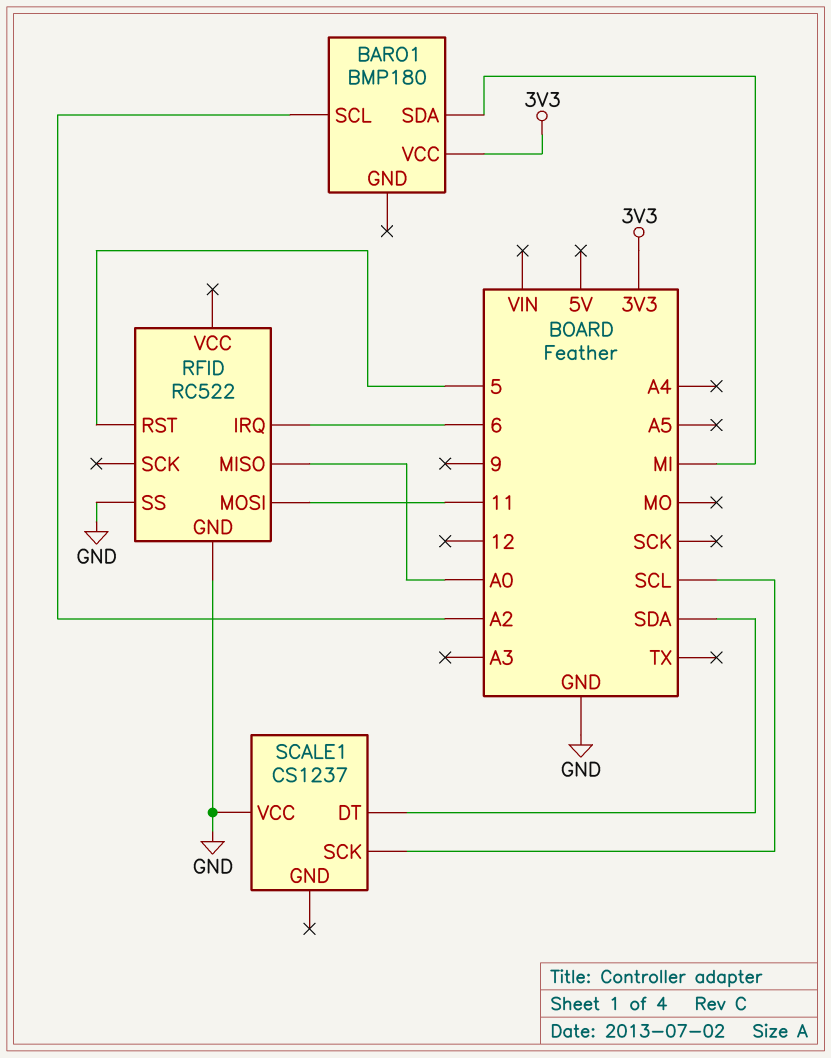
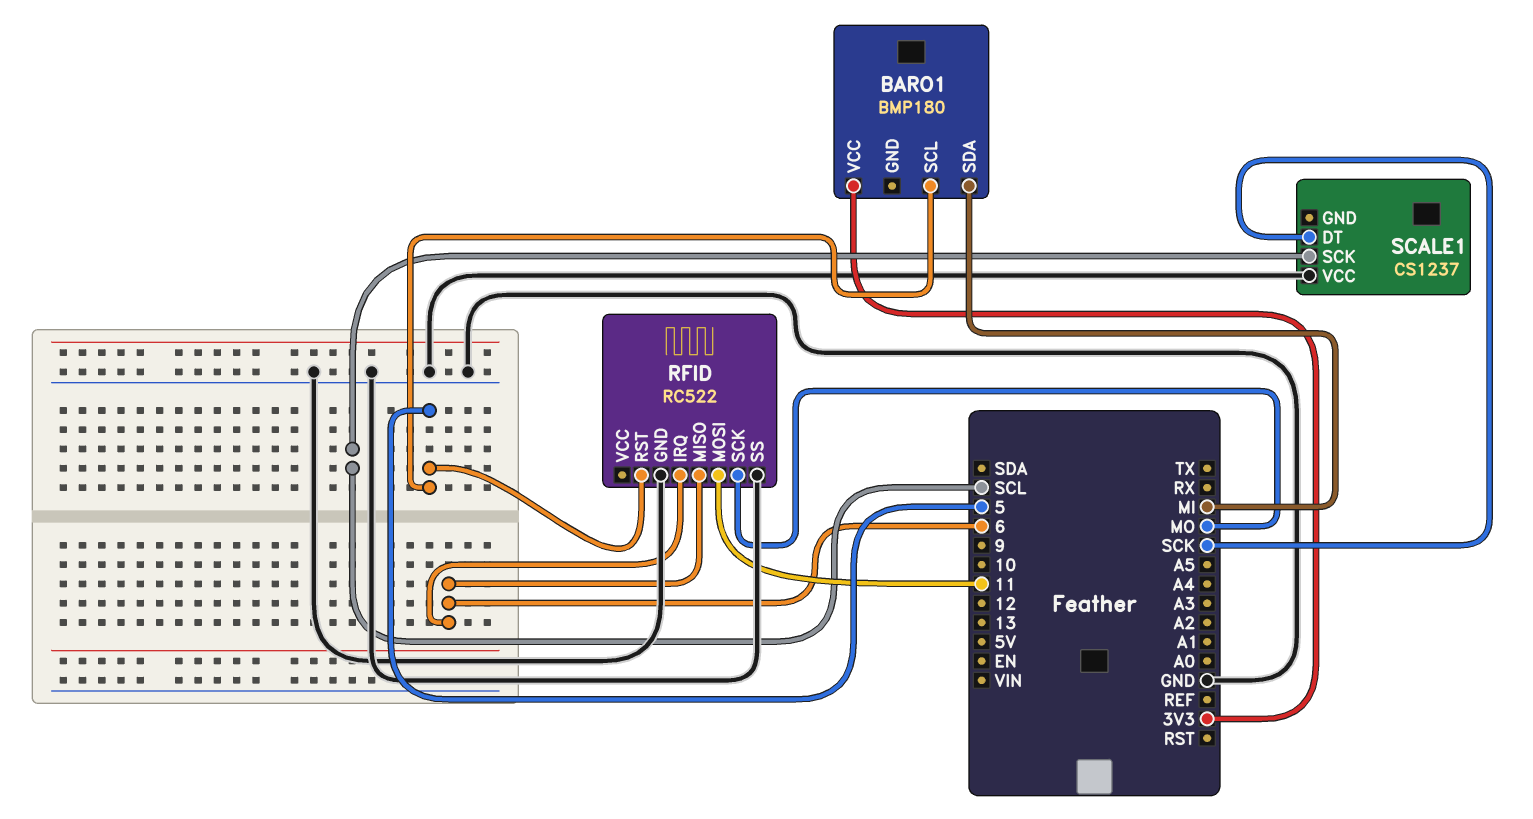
BARO1 pin SCL: A2 -> 5
RFID pin MISO: A0 -> 6
RFID pin SCK: none -> MO
SCALE1 pin DT: SDA -> SCK

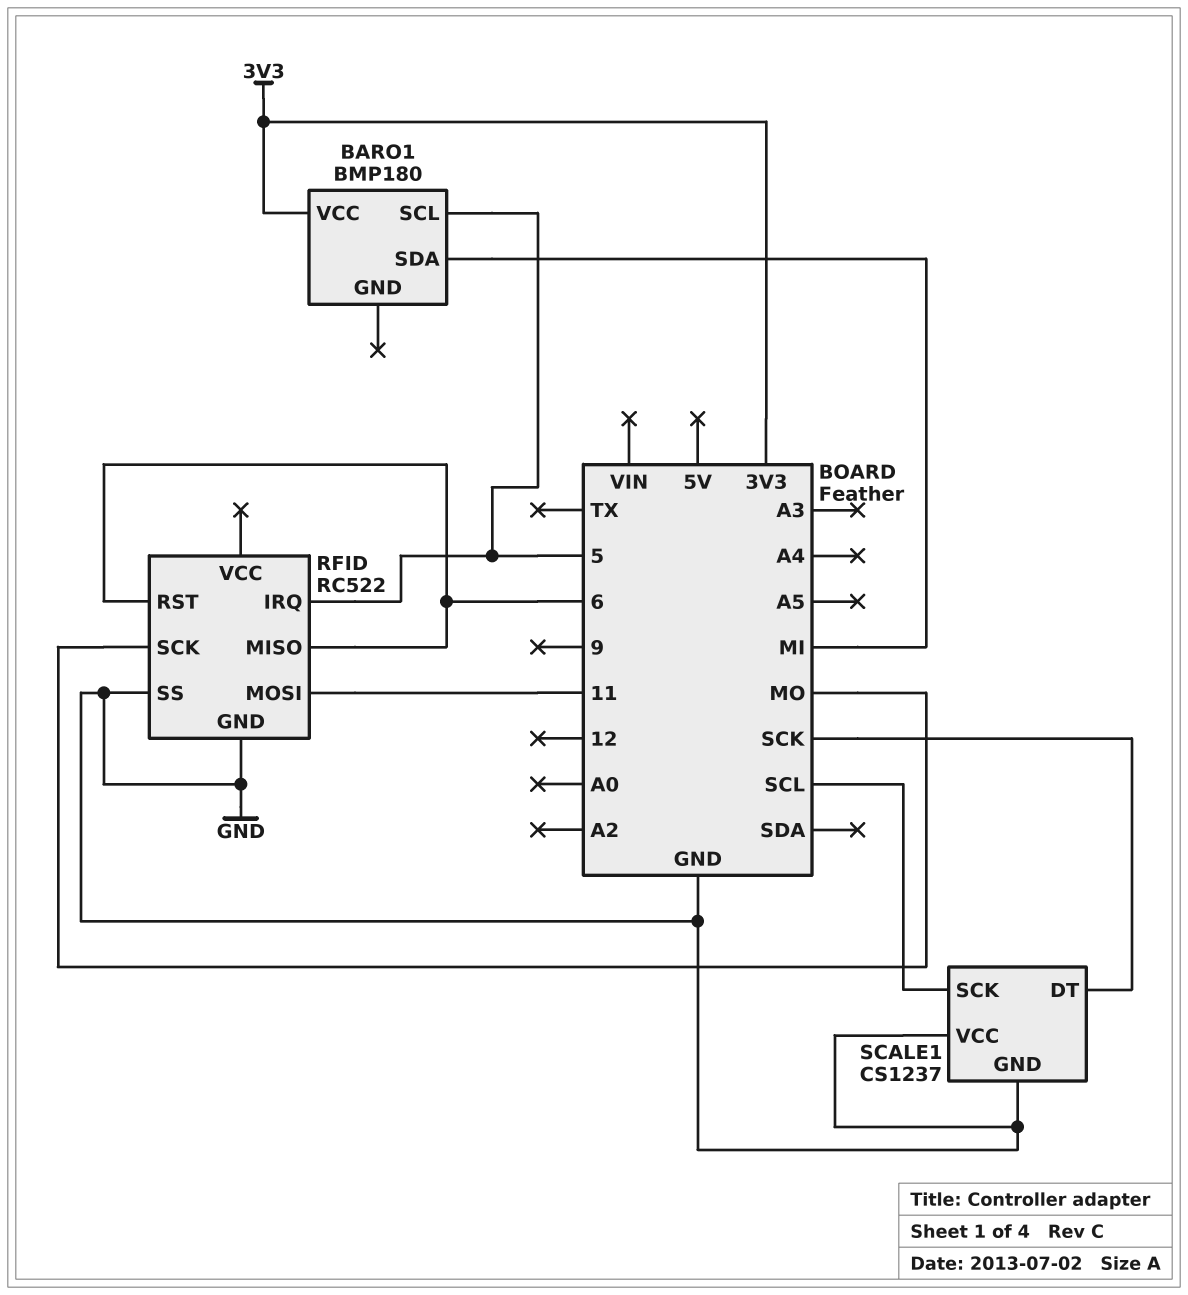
RFID pin IRQ: 6 -> 5
RFID pin RST: 5 -> 6
SCALE1 pin GND: none -> GND

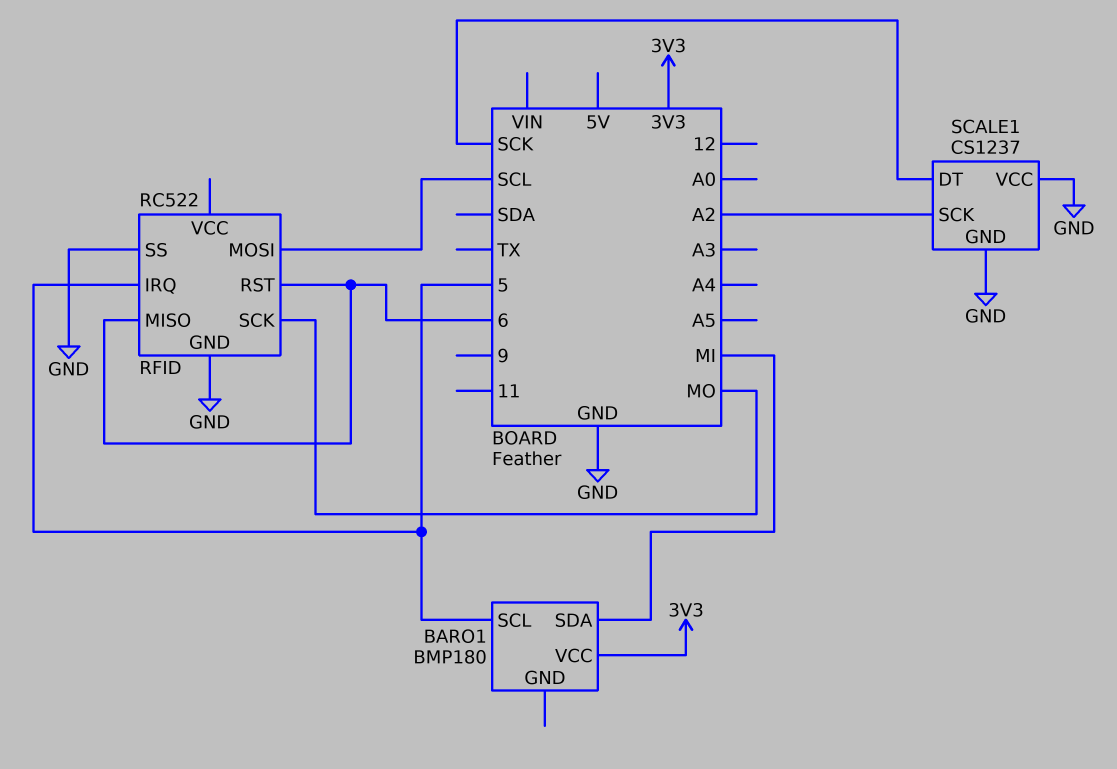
RFID pin MOSI: 11 -> SCL
SCALE1 pin SCK: SCL -> A2

